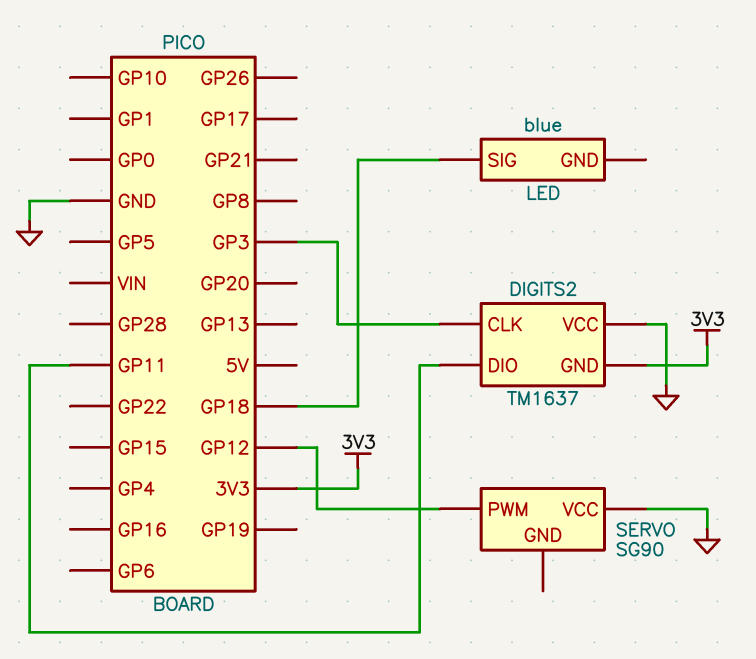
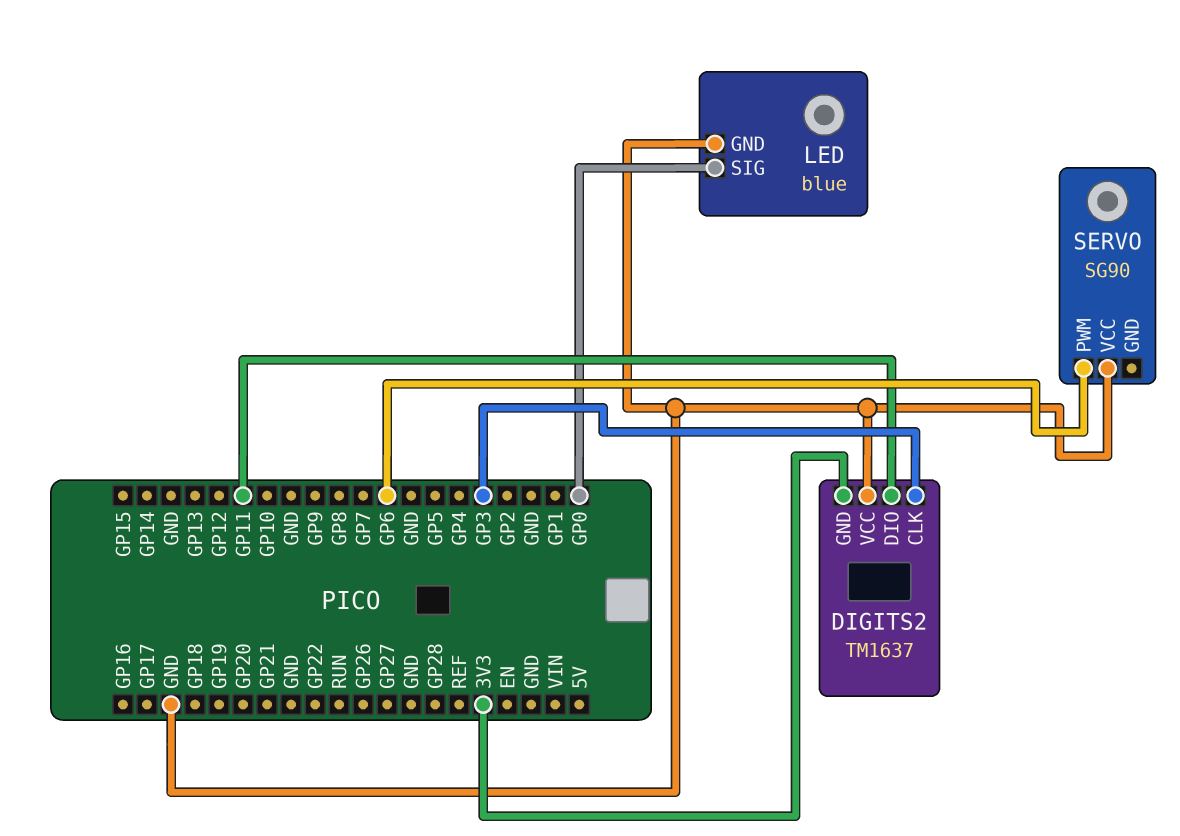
LED pin GND: none -> GND
LED pin SIG: GP18 -> GP0
SERVO pin PWM: GP12 -> GP6

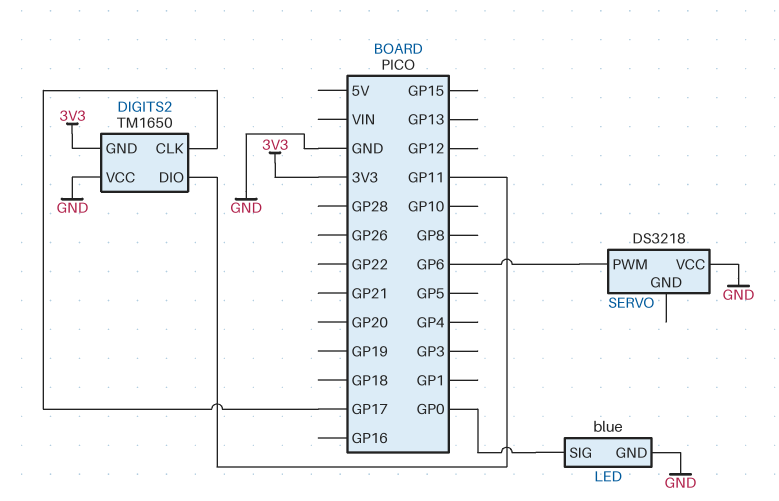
DIGITS2: TM1637 -> TM1650
DIGITS2 pin CLK: GP3 -> GP17
SERVO: SG90 -> DS3218

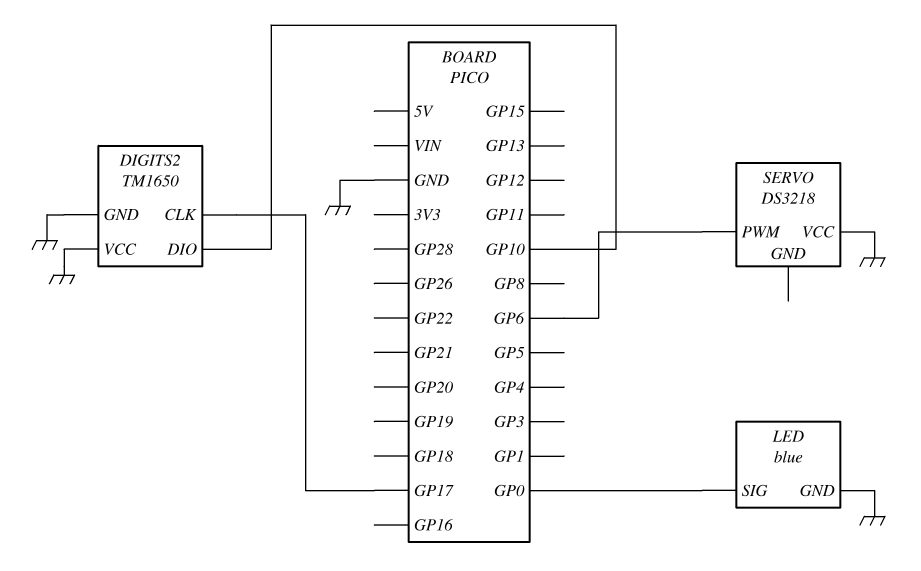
DIGITS2 pin DIO: GP11 -> GP10
DIGITS2 pin GND: 3V3 -> GND

